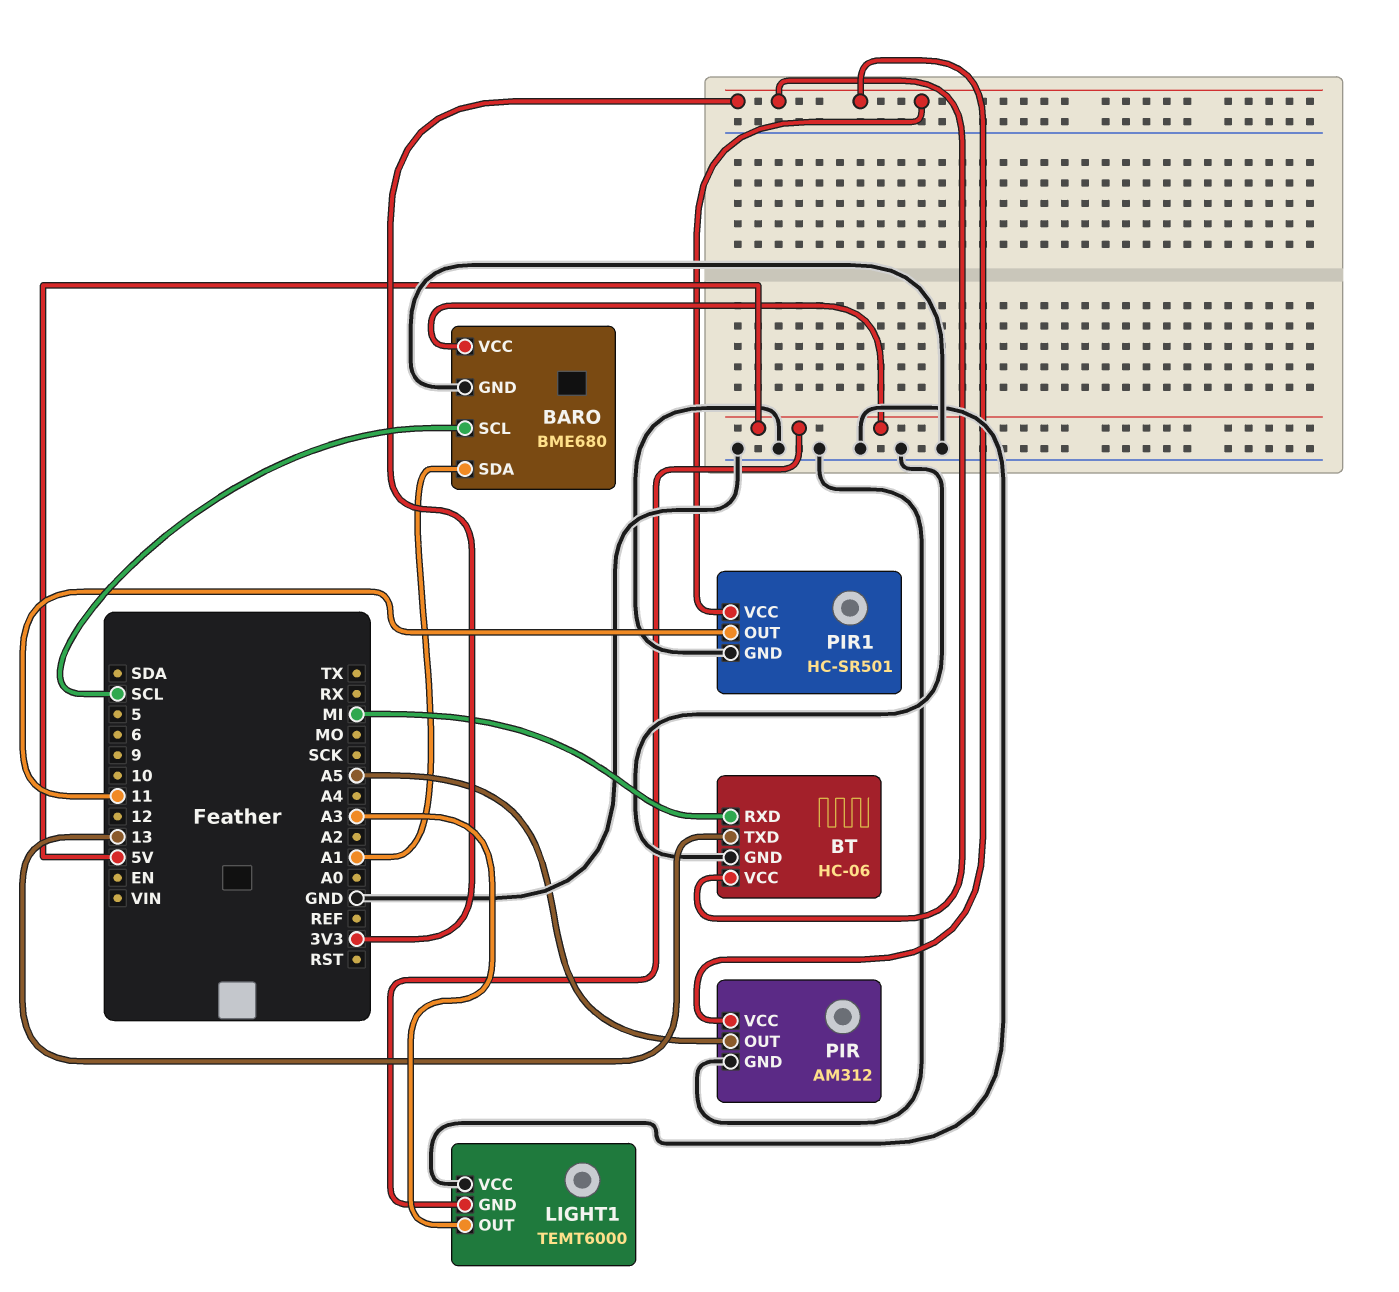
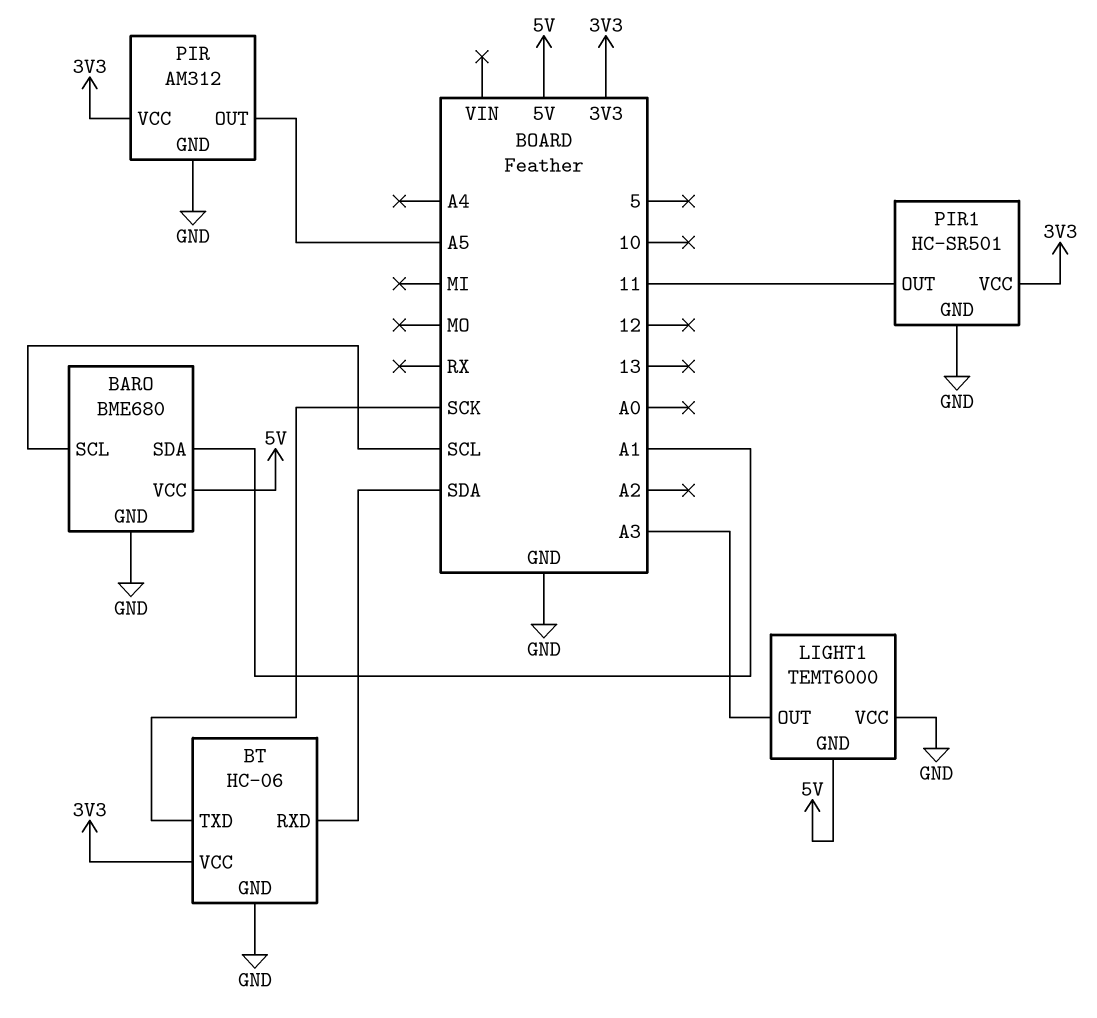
BT pin RXD: MI -> SDA
BT pin TXD: 13 -> SCK

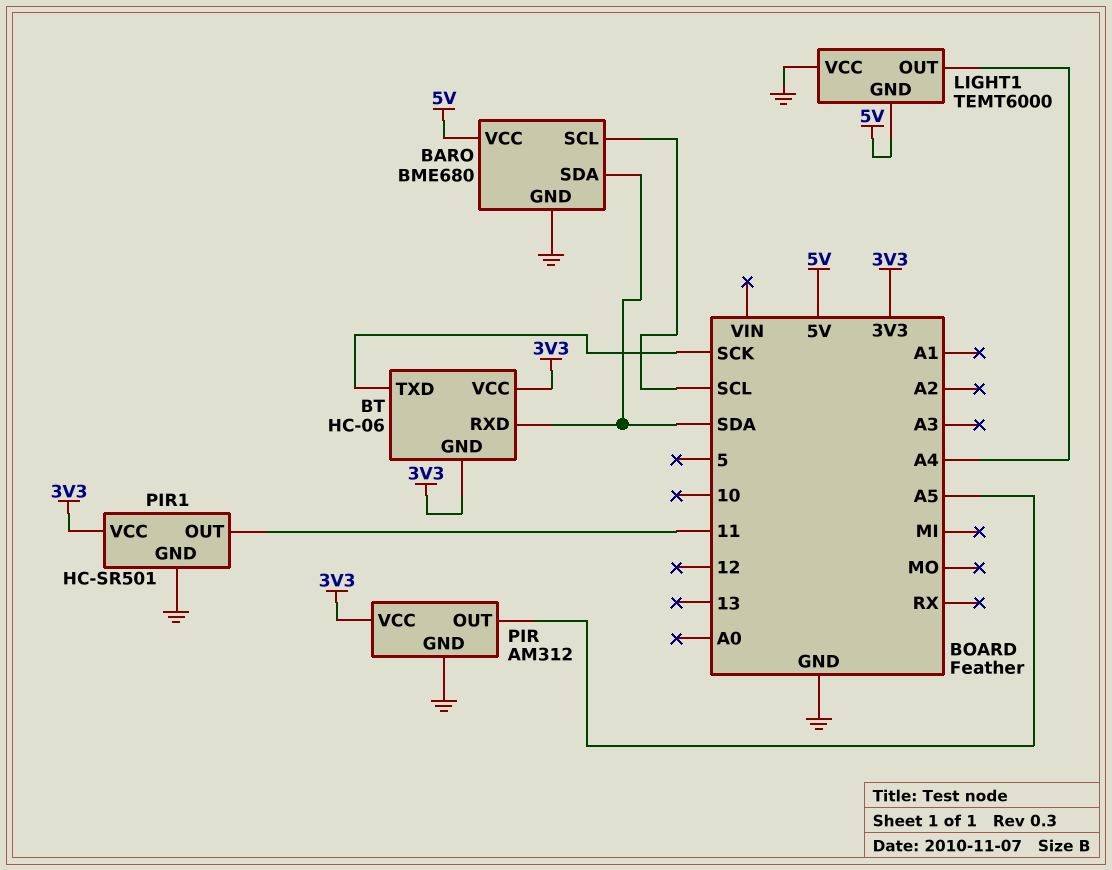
BARO pin SDA: A1 -> SDA
BT pin GND: GND -> 3V3
LIGHT1 pin OUT: A3 -> A4

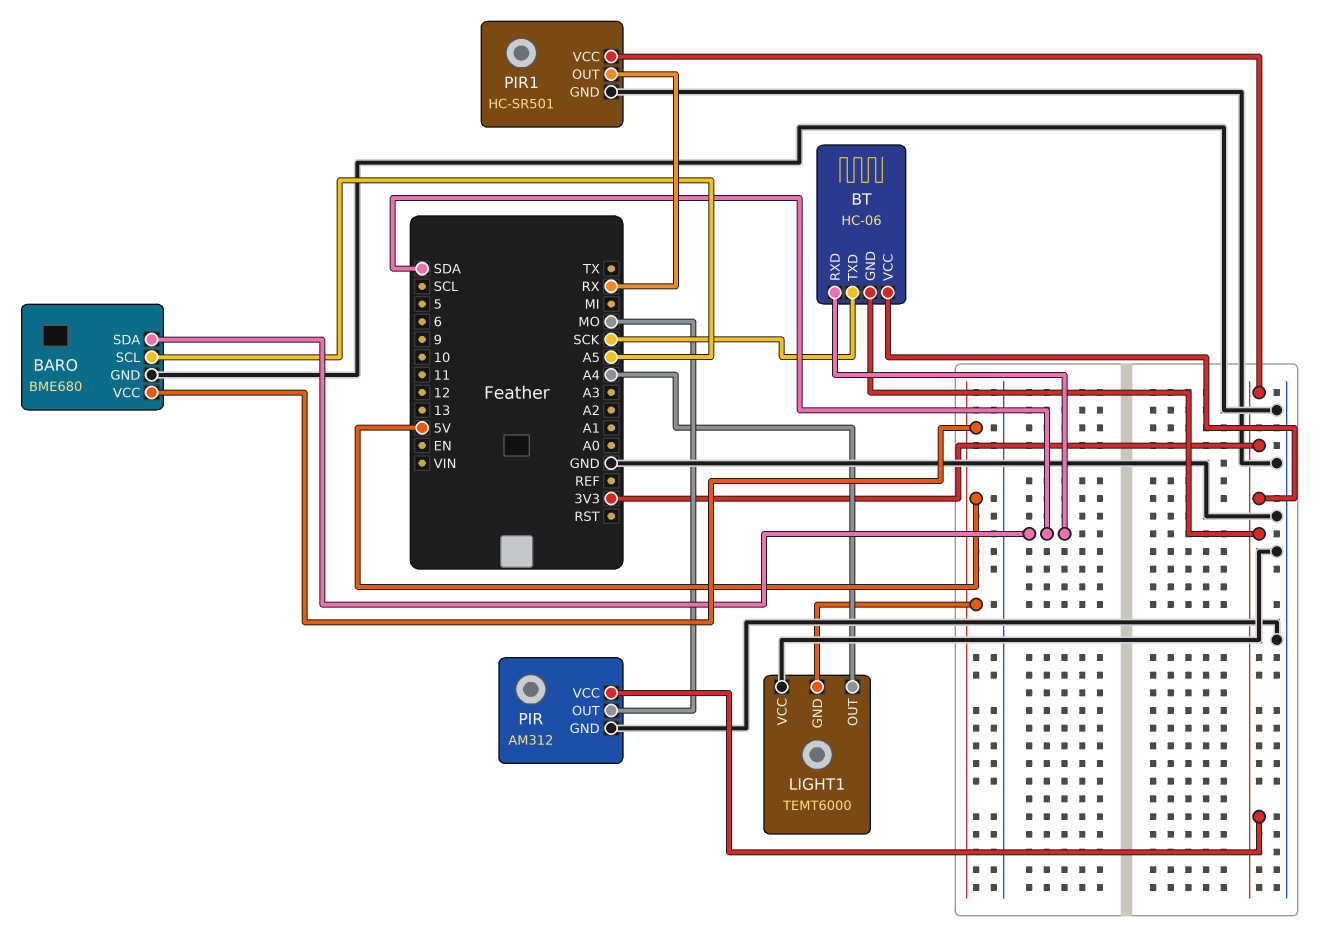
BARO pin SCL: SCL -> A5
PIR pin OUT: A5 -> MO
PIR1 pin OUT: 11 -> RX

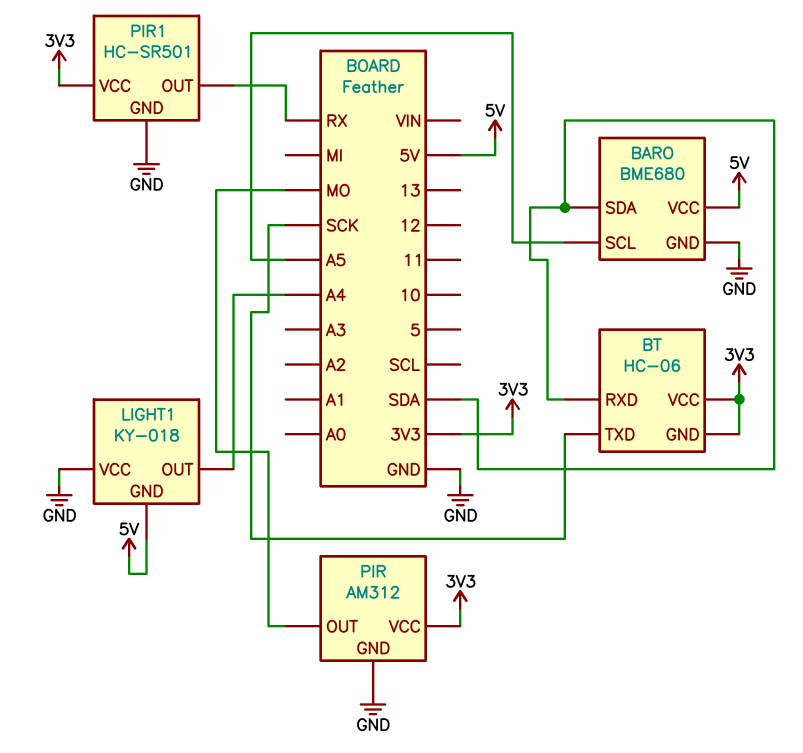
LIGHT1: TEMT6000 -> KY-018

